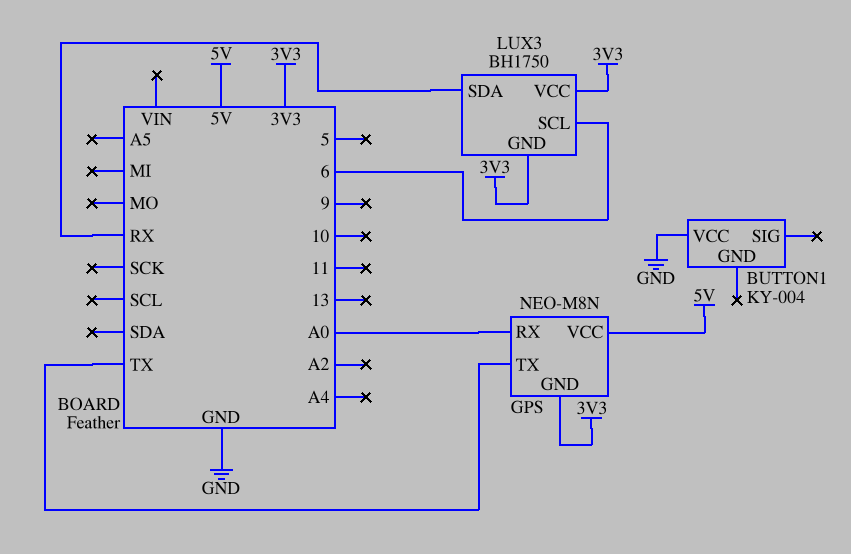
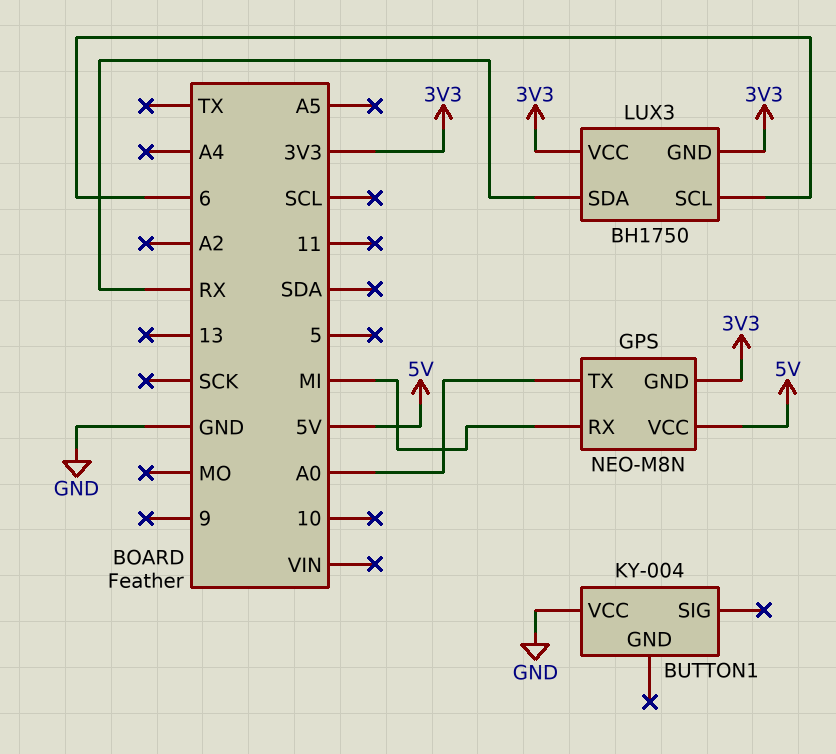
GPS pin RX: A0 -> MI
GPS pin TX: TX -> A0

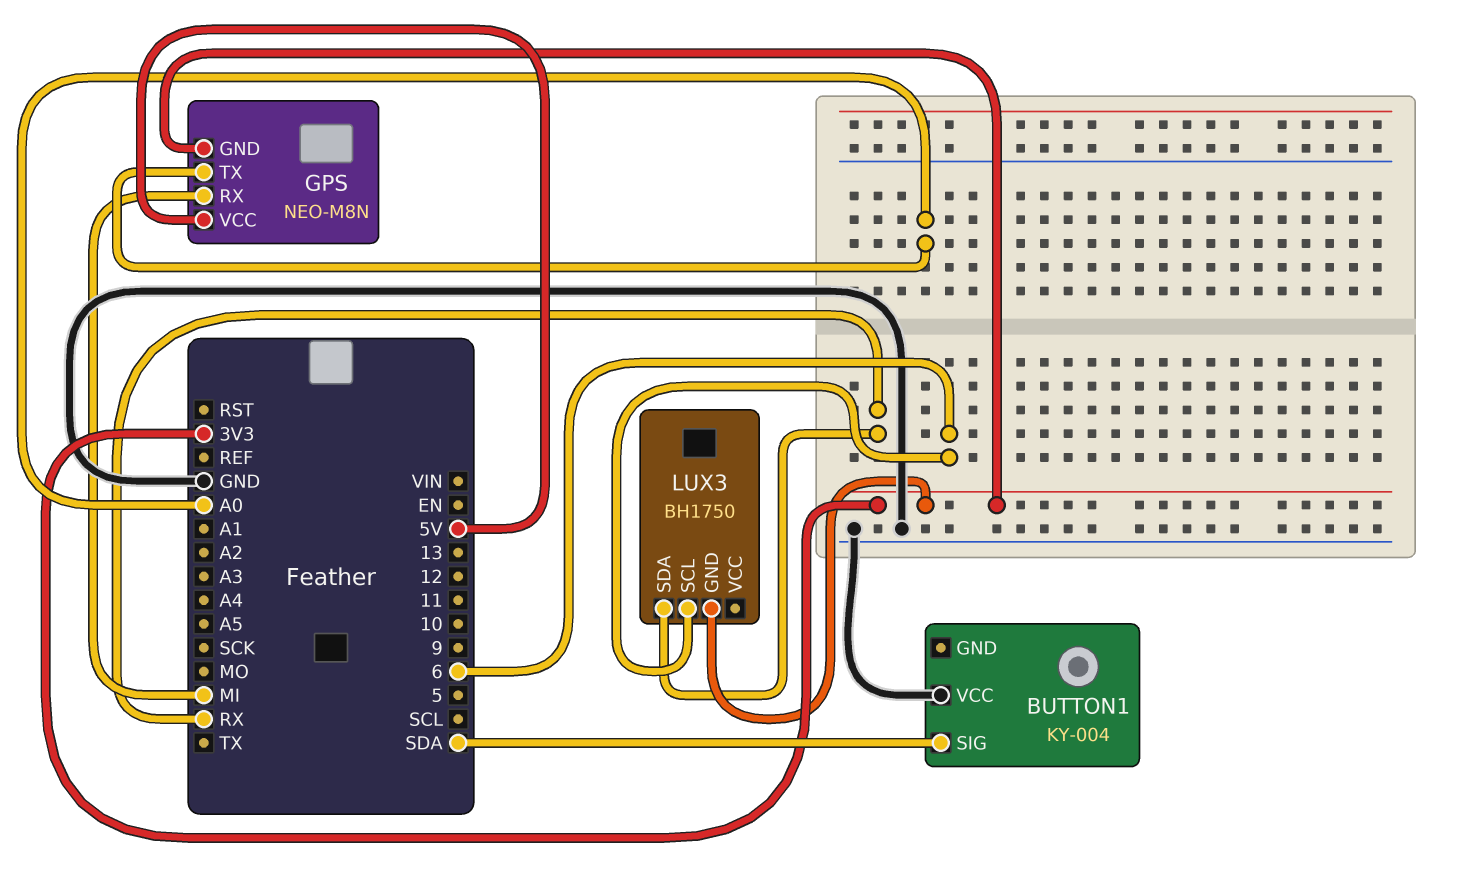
BUTTON1 pin SIG: none -> SDA
LUX3 pin VCC: 3V3 -> none

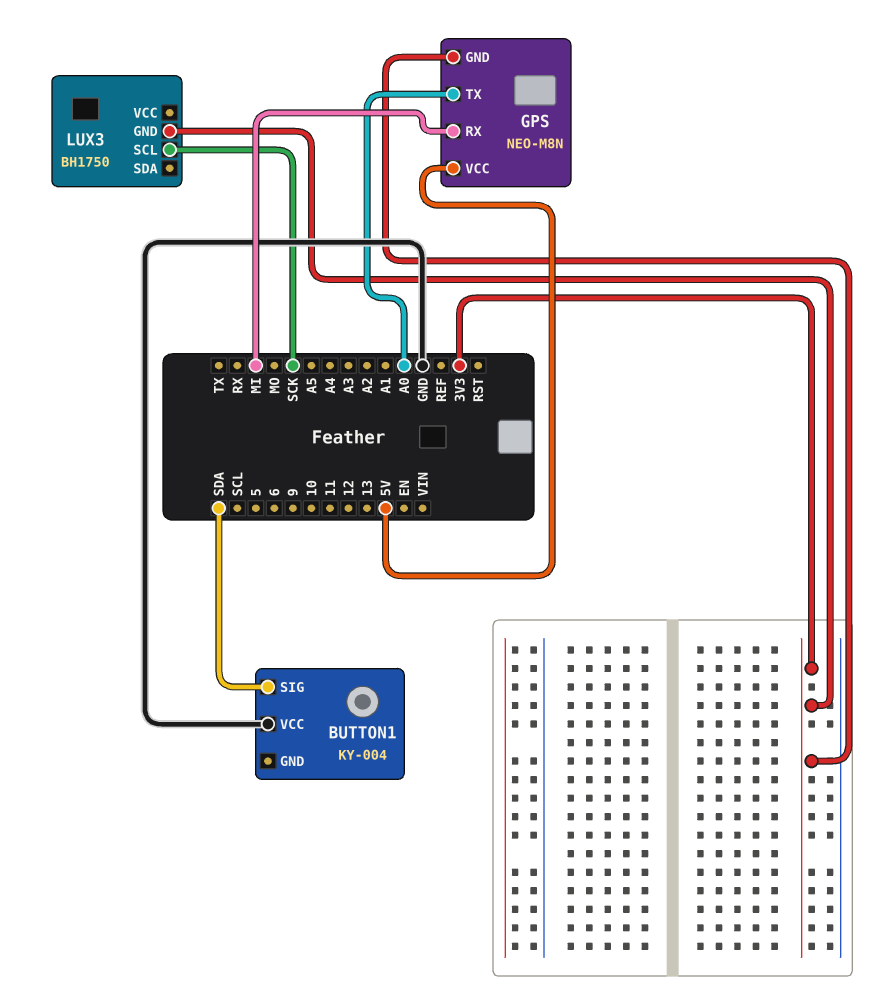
LUX3 pin SCL: 6 -> SCK
LUX3 pin SDA: RX -> none

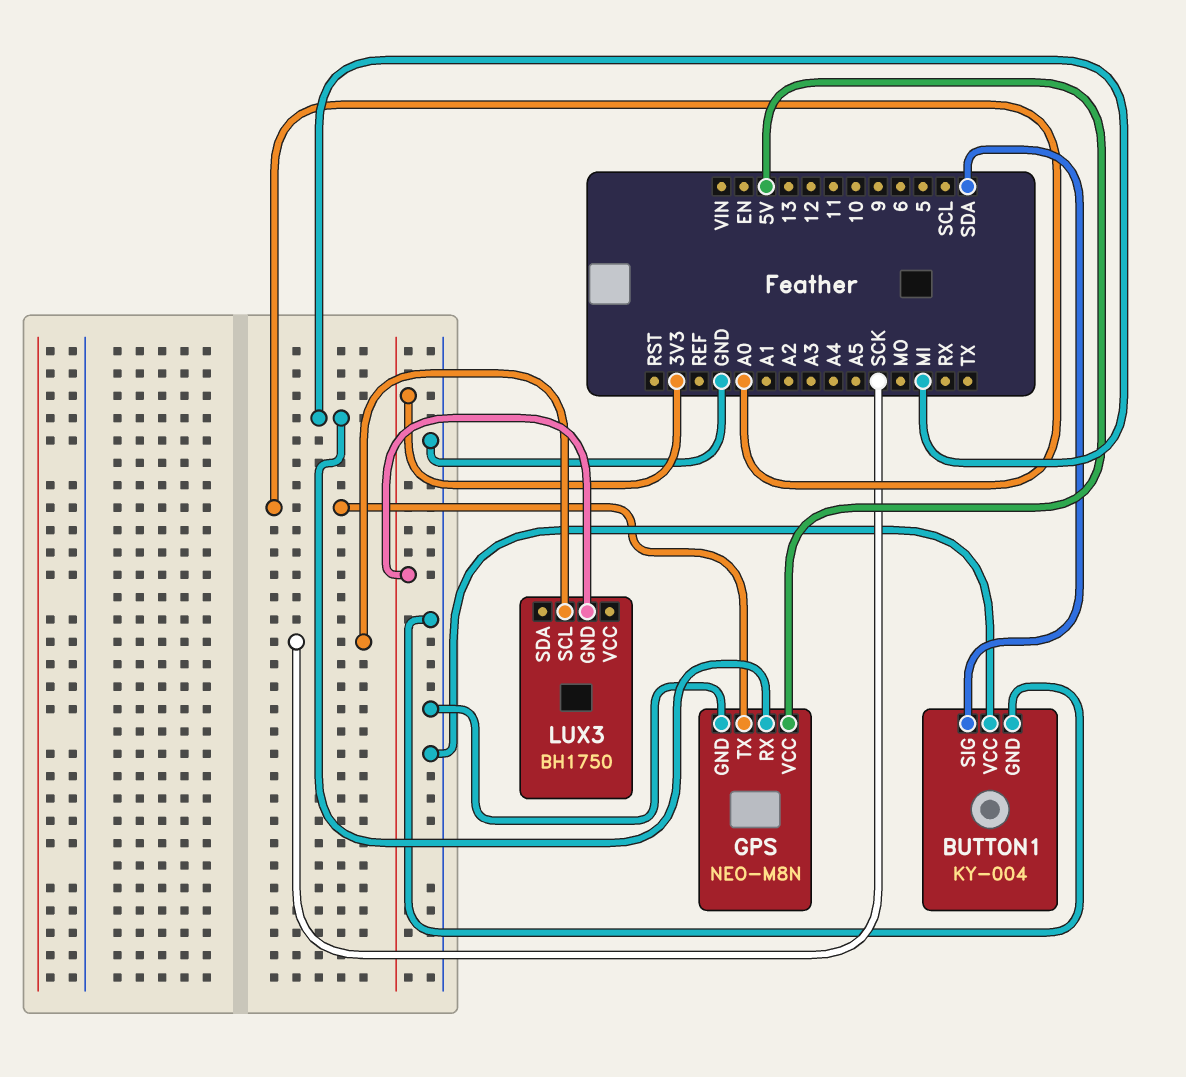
BUTTON1 pin GND: none -> GND
GPS pin GND: 3V3 -> GND

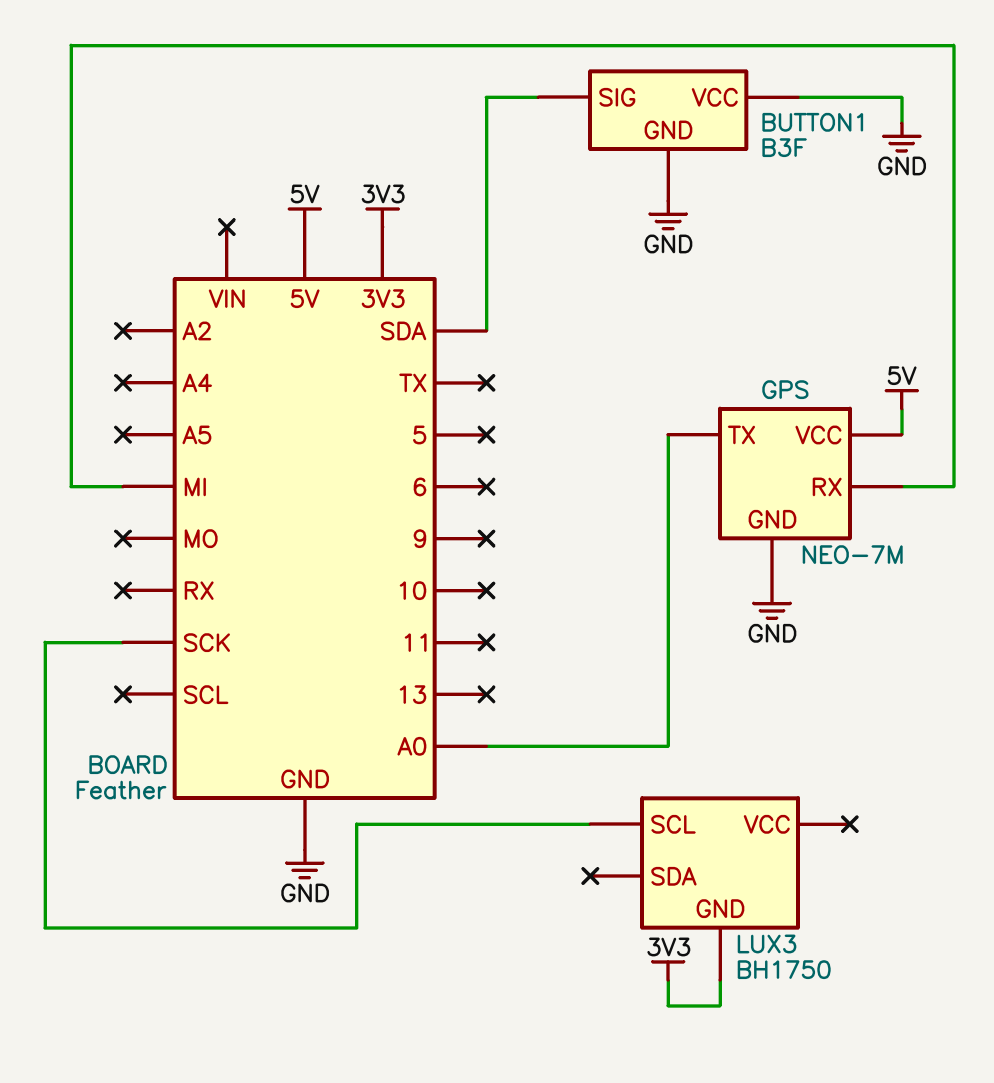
BUTTON1: KY-004 -> B3F
GPS: NEO-M8N -> NEO-7M

